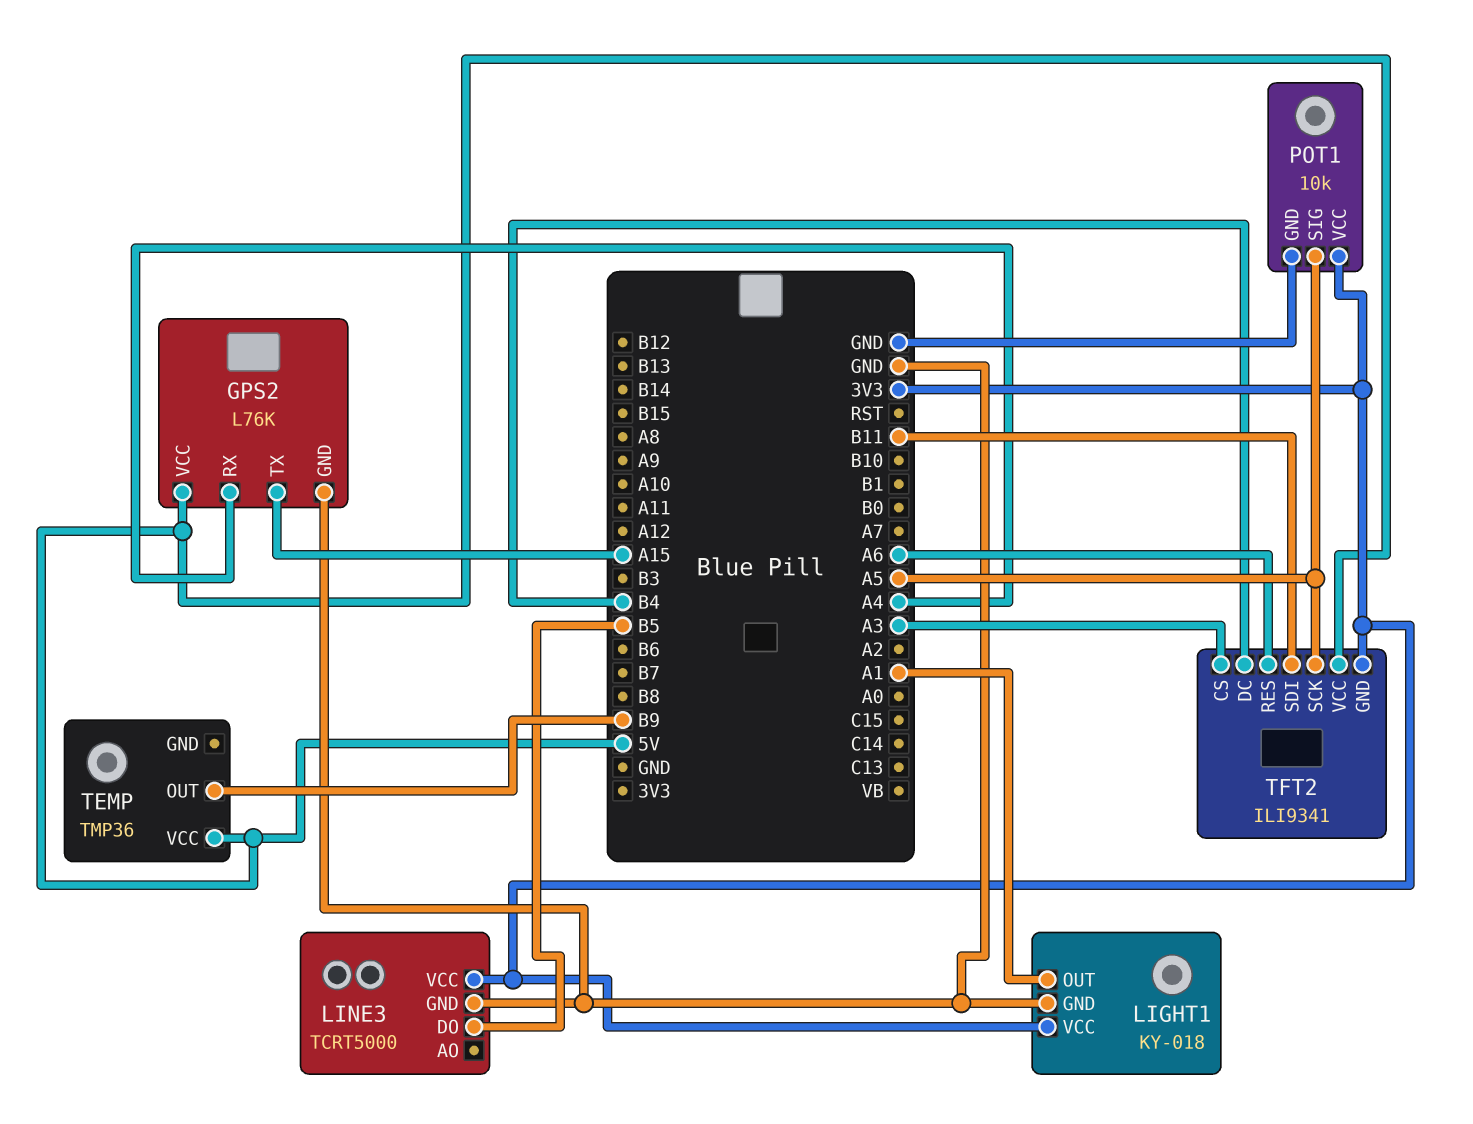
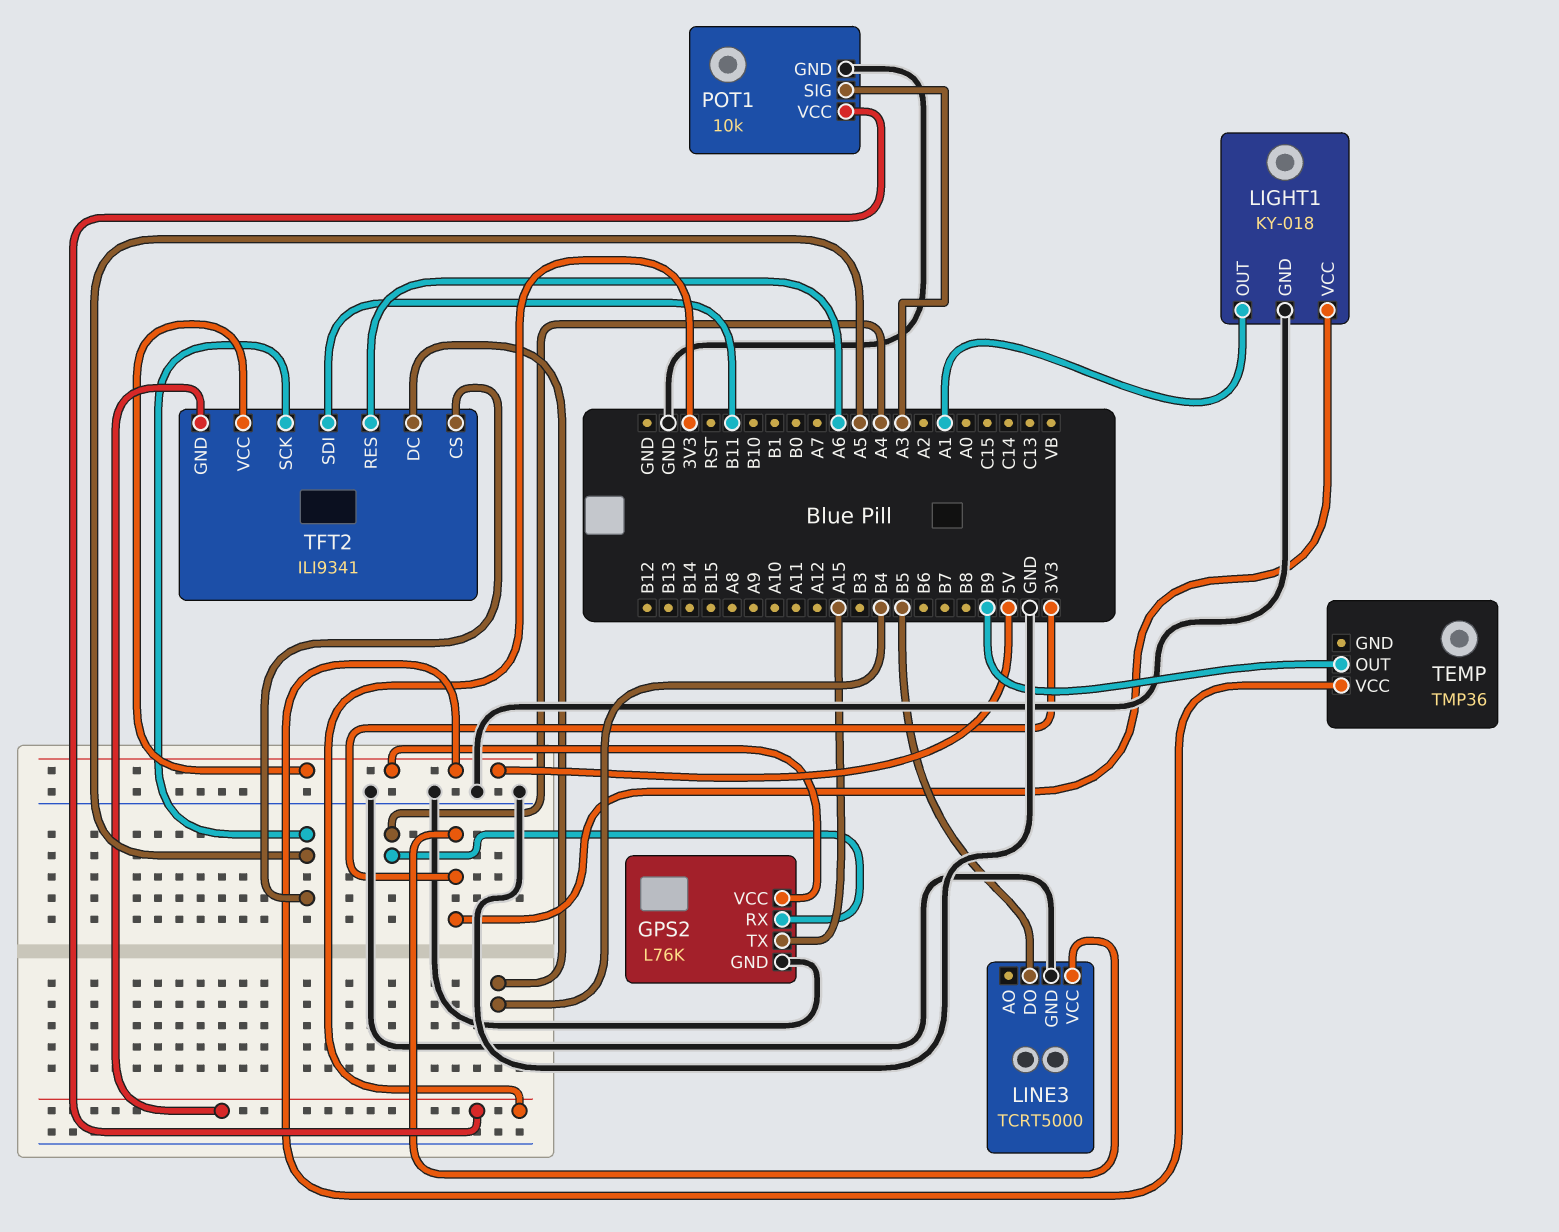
POT1 pin SIG: A5 -> A3
TFT2 pin CS: A3 -> A5

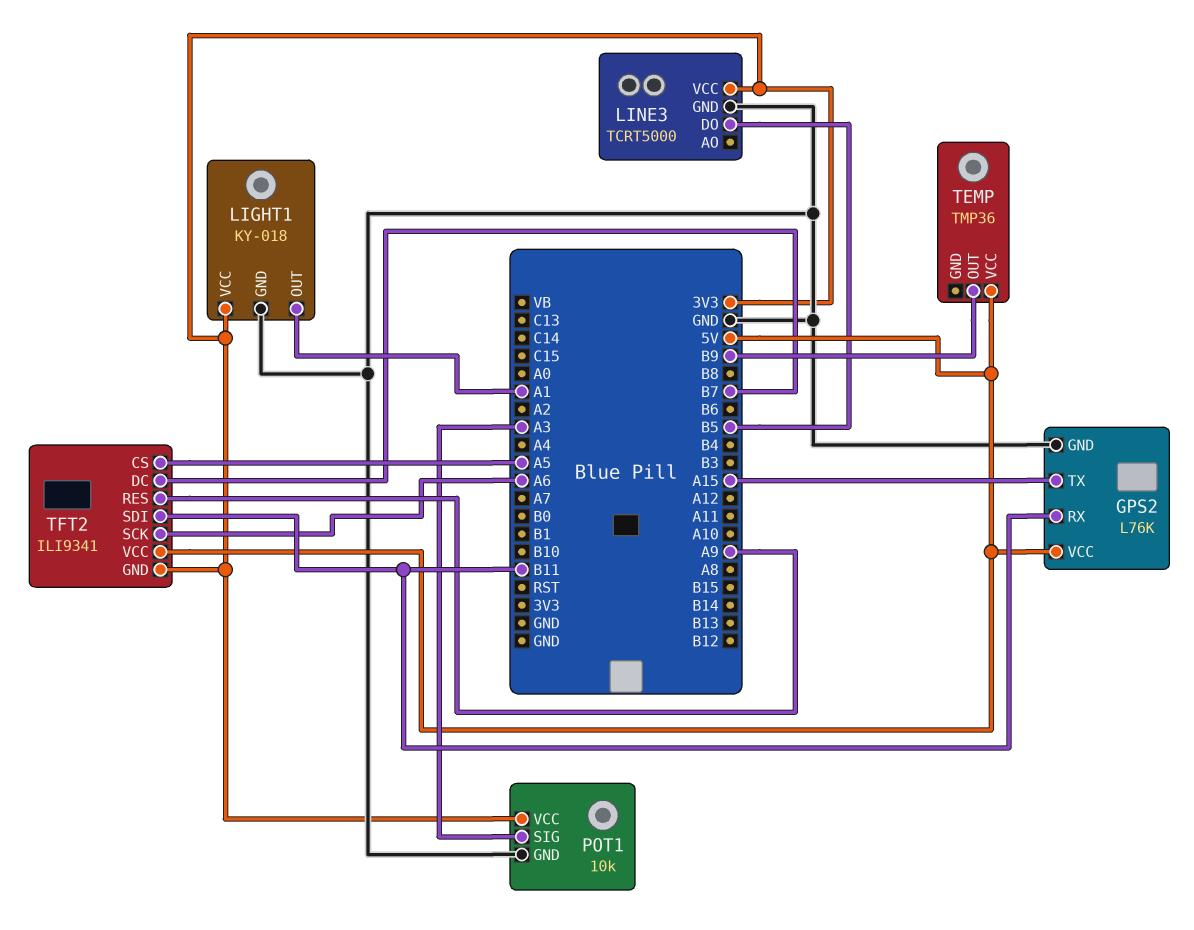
GPS2 pin RX: A4 -> B11
TFT2 pin DC: B4 -> B7
TFT2 pin RES: A6 -> A9
TFT2 pin SCK: A5 -> A6

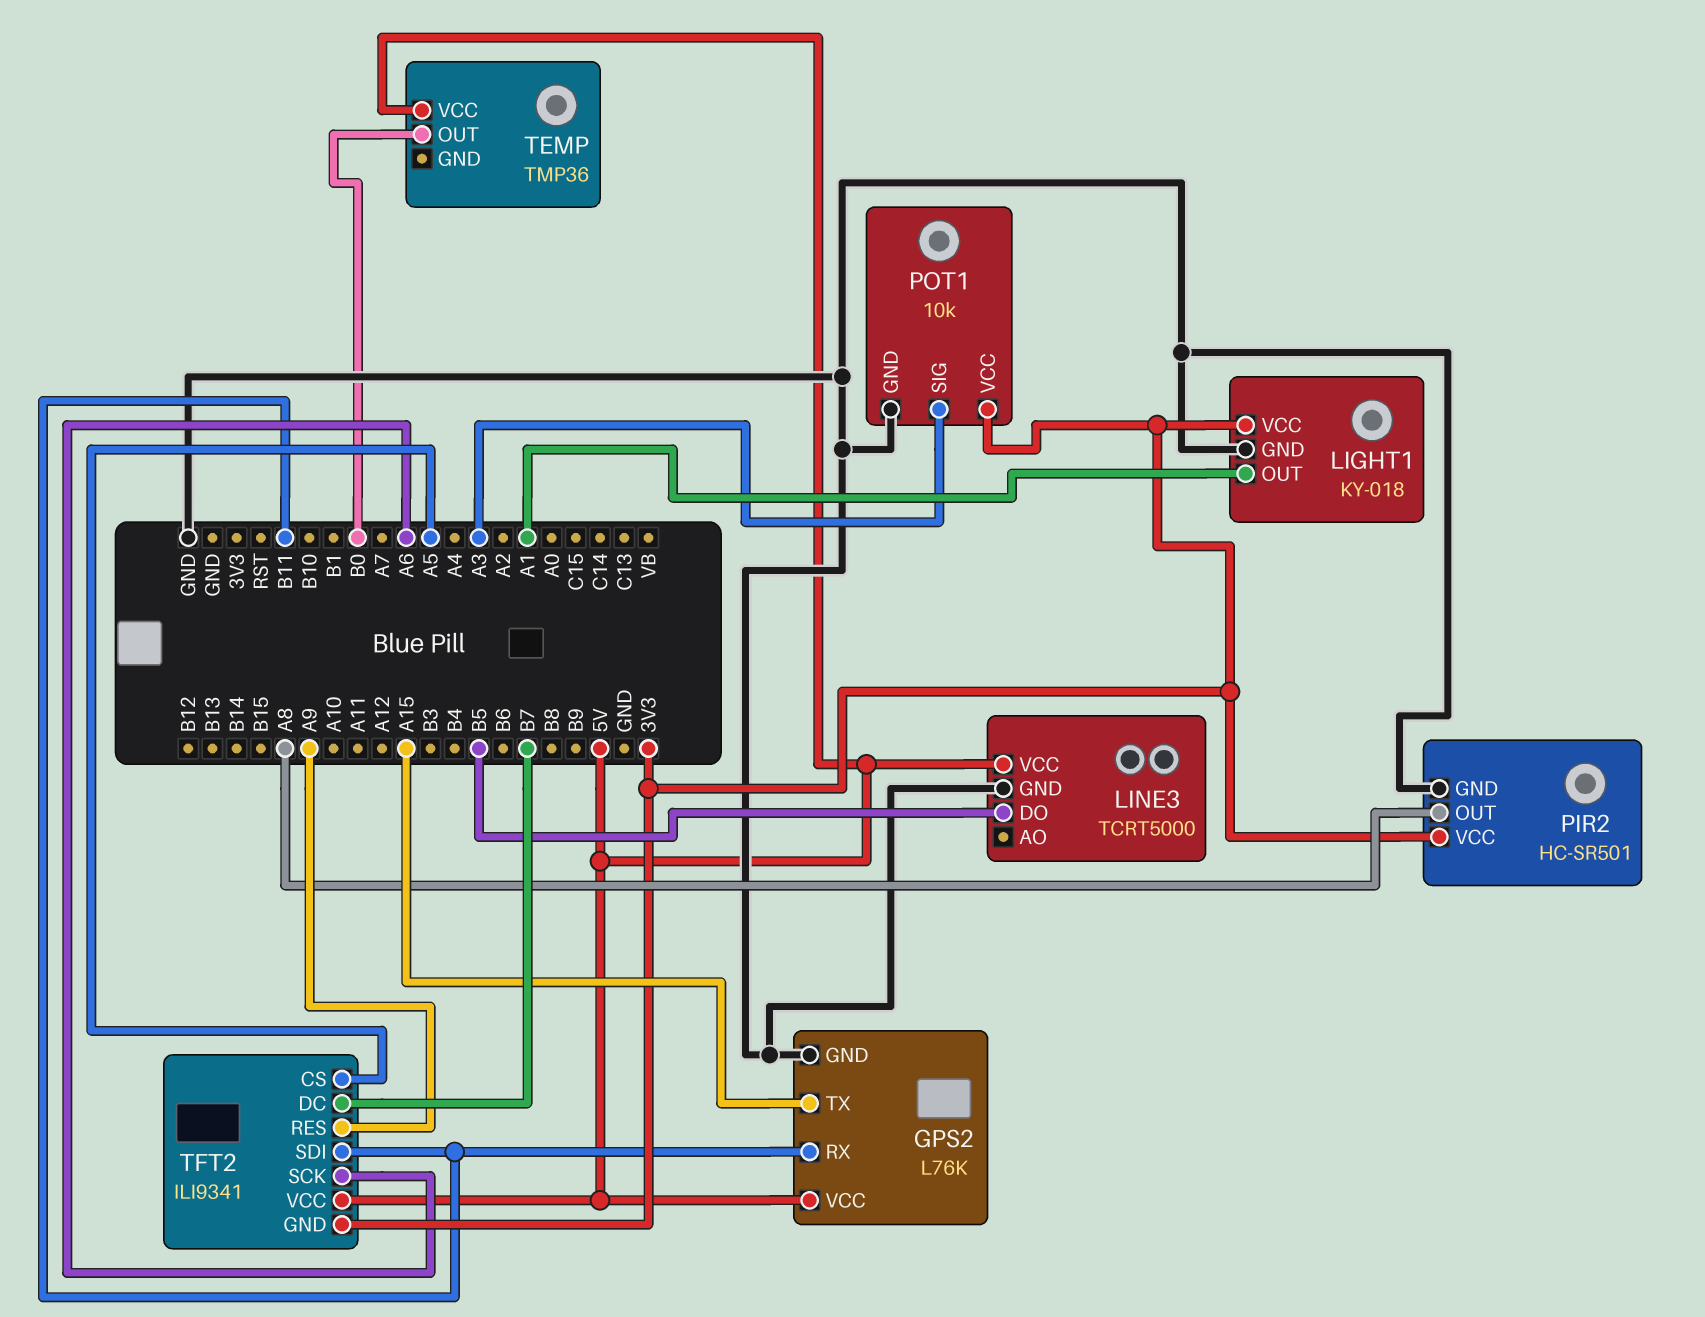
LINE3 pin VCC: 3V3 -> 5V
PIR2: none -> HC-SR501
PIR2 pin GND: none -> GND
PIR2 pin OUT: none -> A8
PIR2 pin VCC: none -> 3V3
TEMP pin OUT: B9 -> B0

